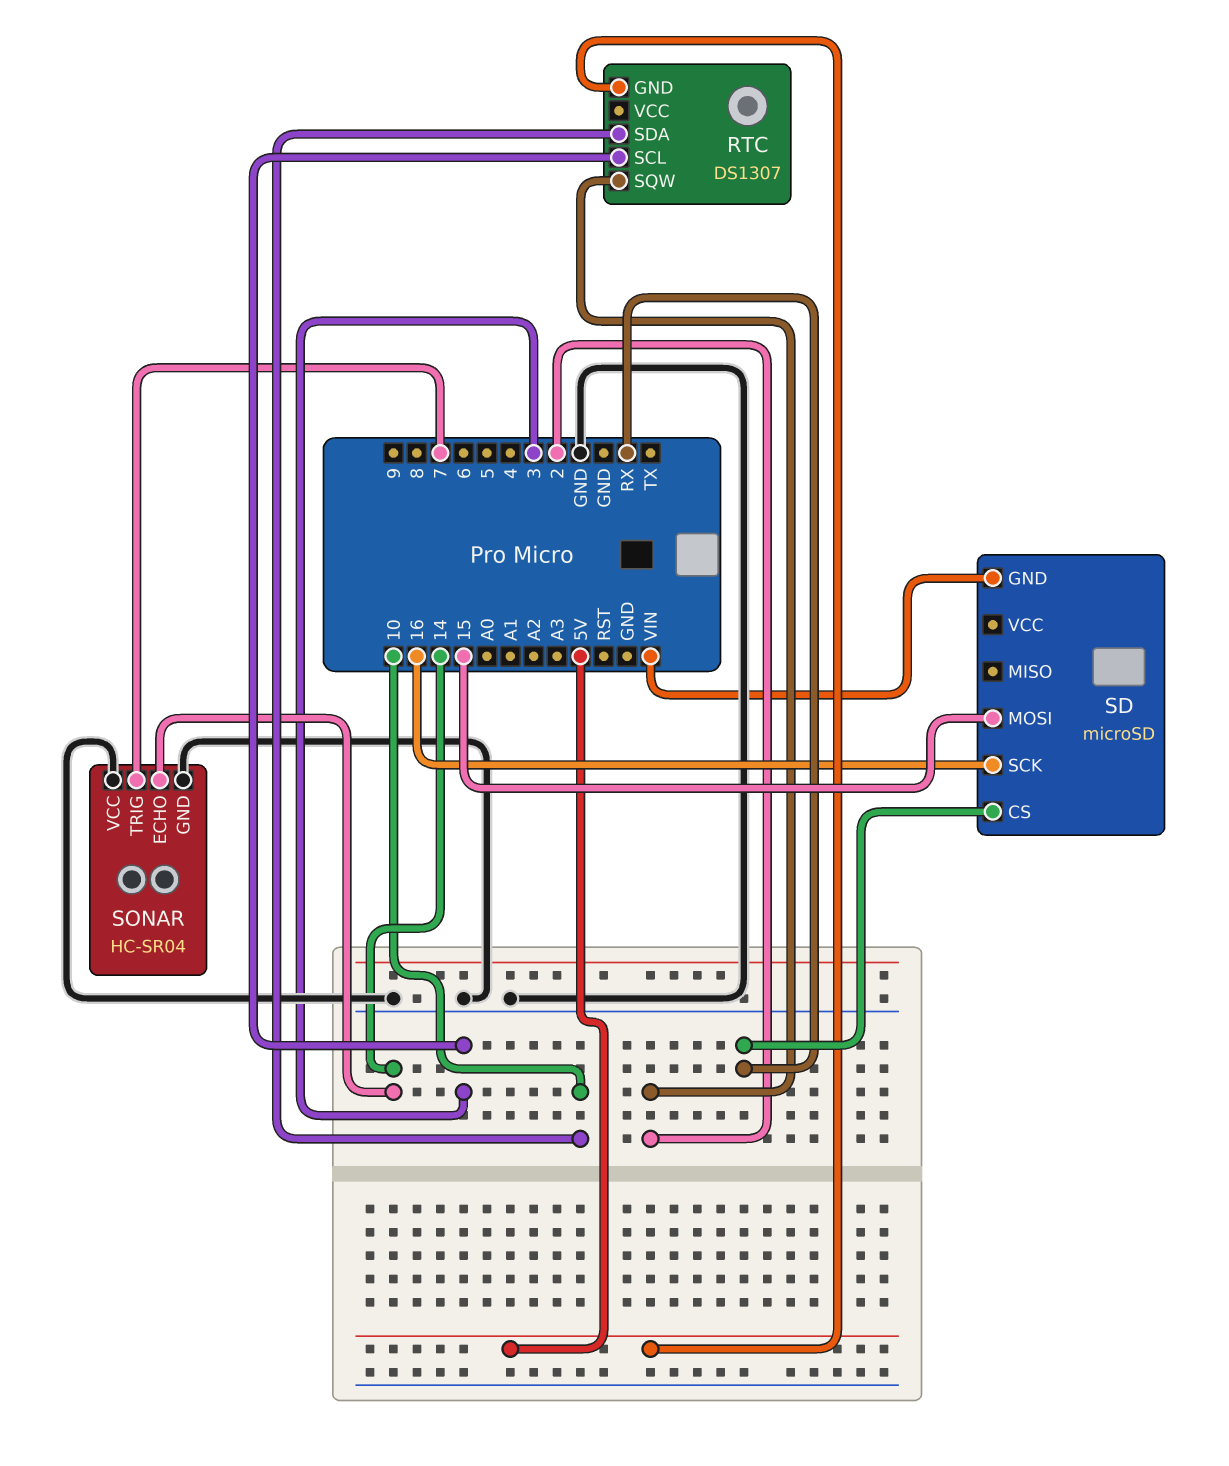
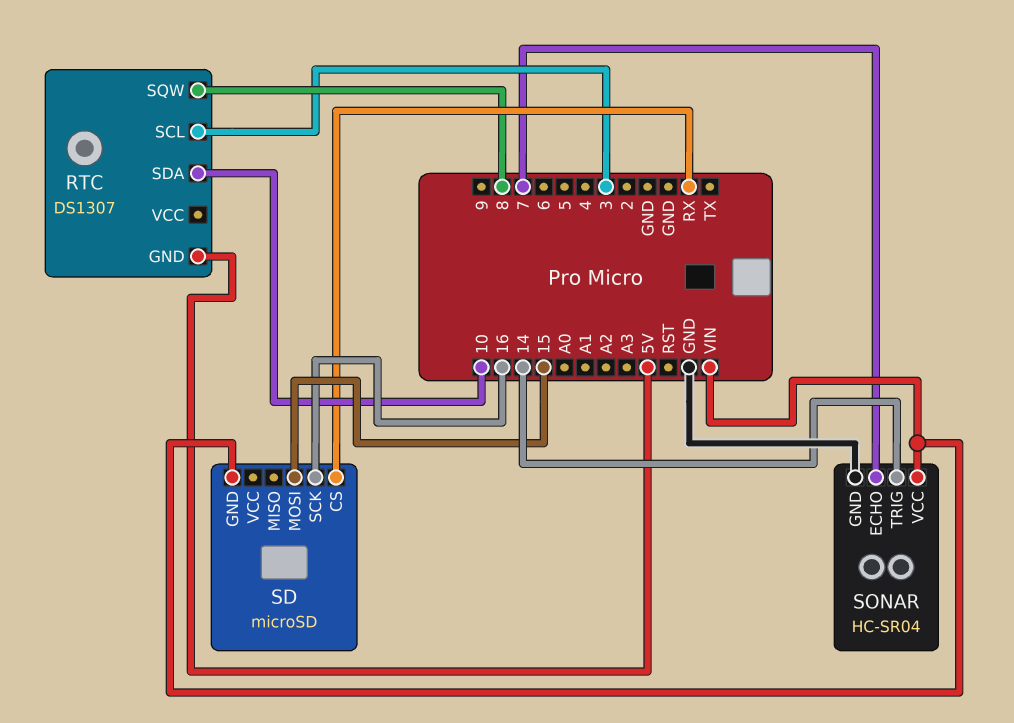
RTC pin SQW: 2 -> 8
SONAR pin ECHO: 14 -> 7
SONAR pin TRIG: 7 -> 14
SONAR pin VCC: GND -> VIN

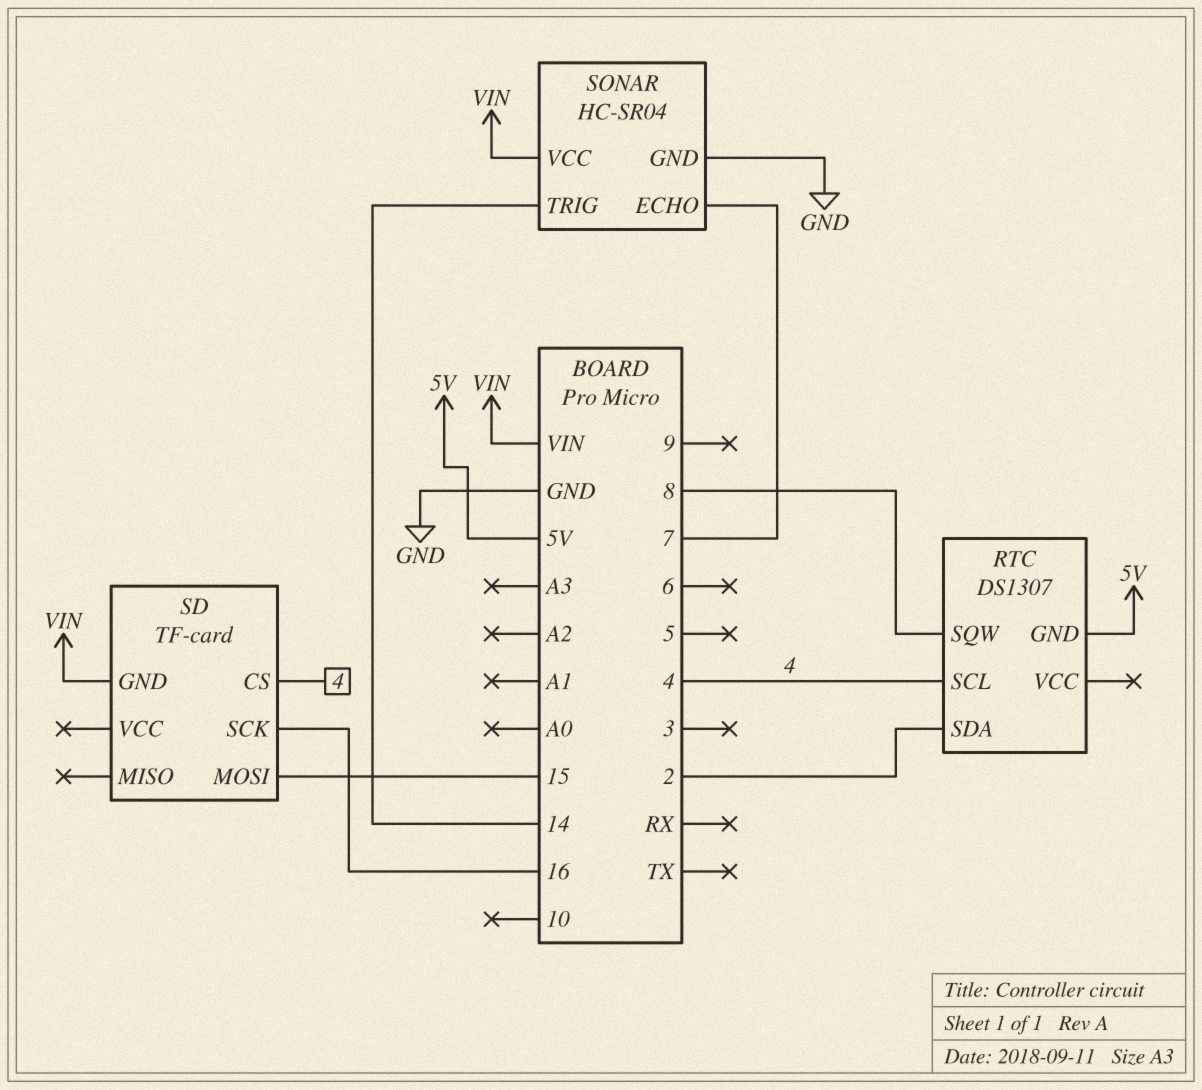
RTC pin SCL: 3 -> 4
RTC pin SDA: 10 -> 2
SD: microSD -> TF-card
SD pin CS: RX -> 4

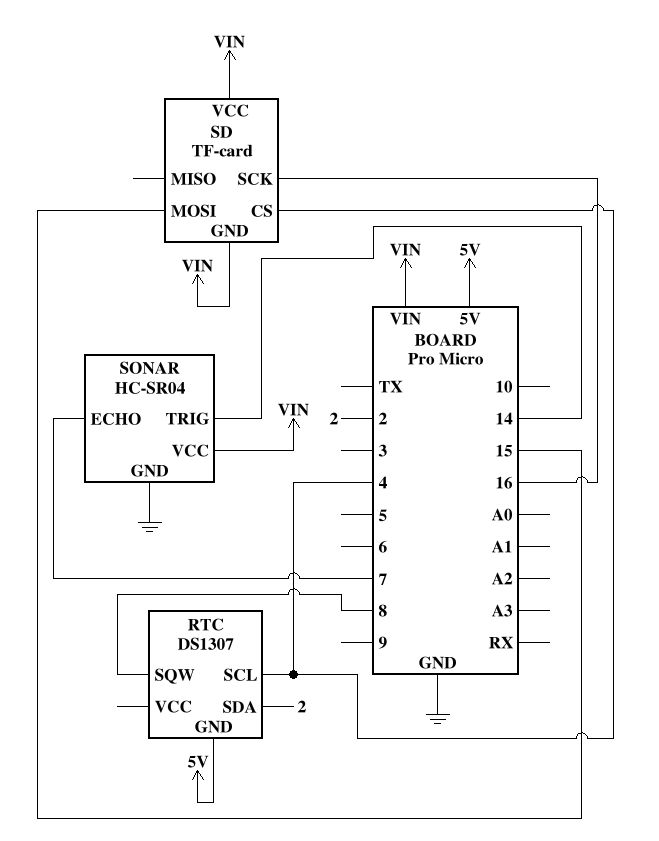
SD pin VCC: none -> VIN

